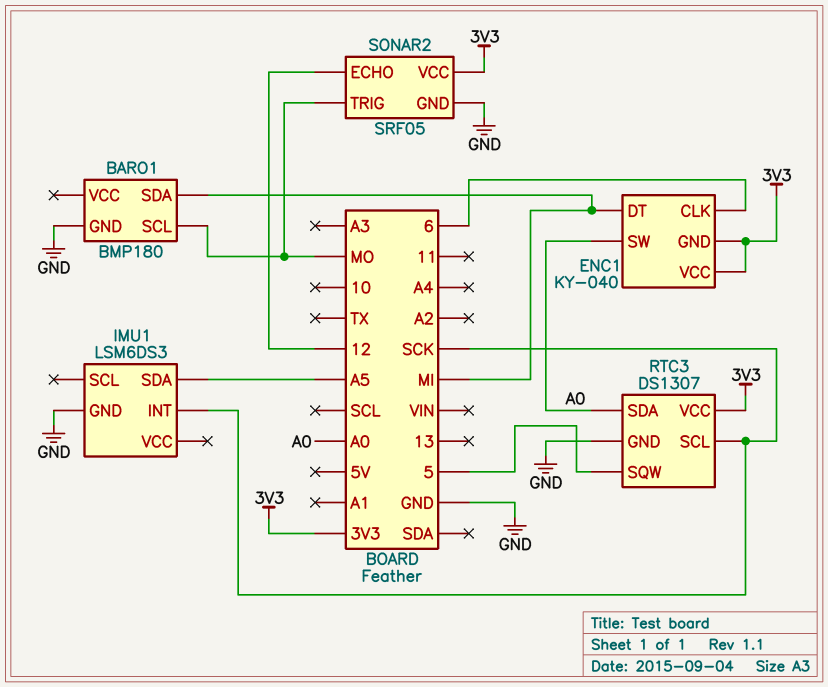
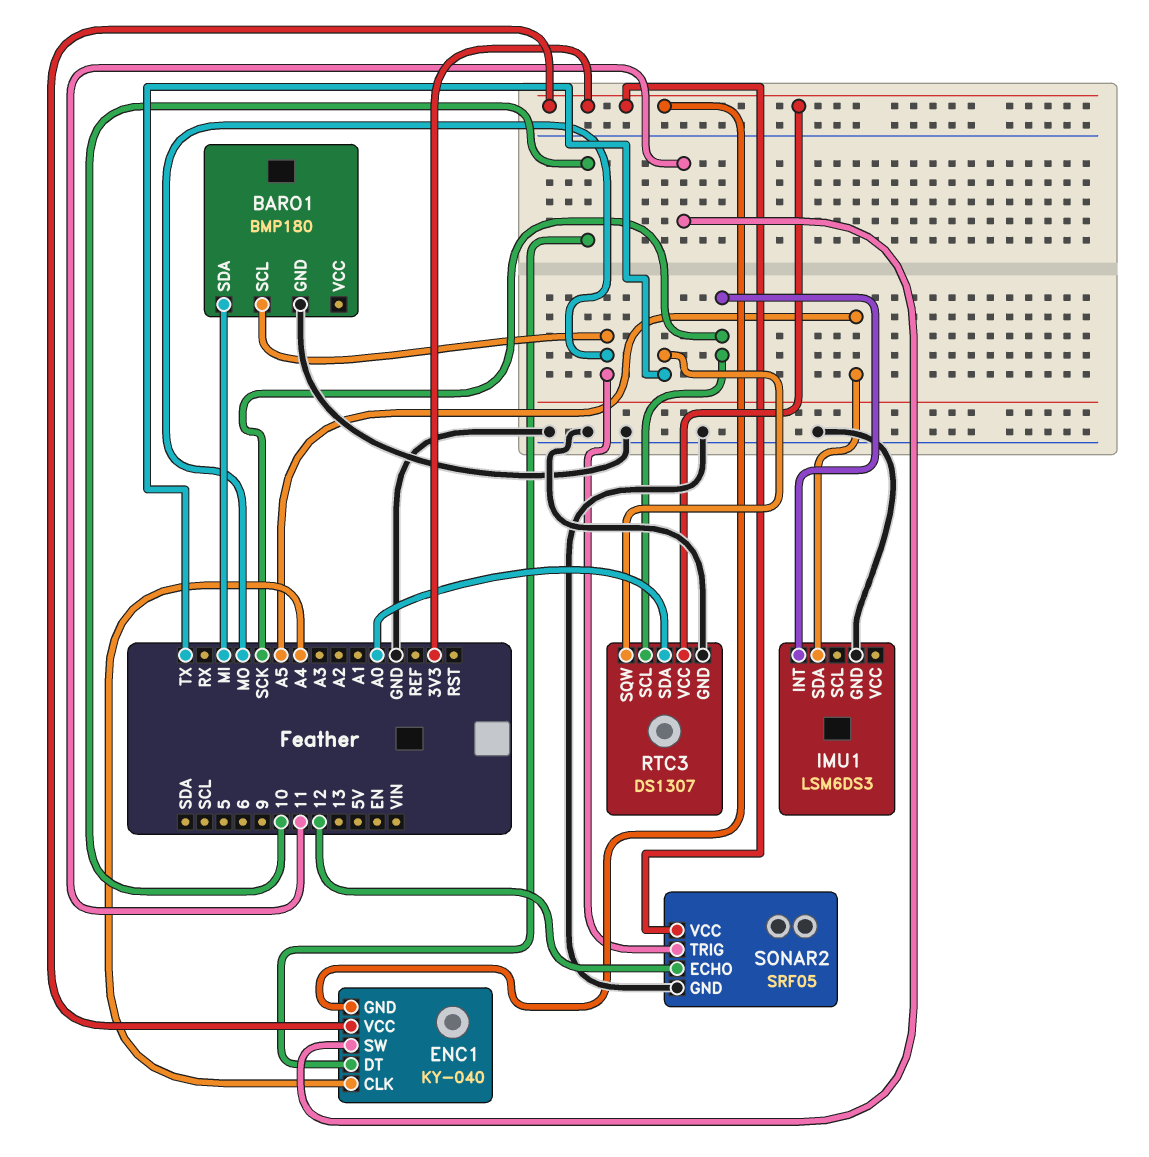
ENC1 pin CLK: 6 -> A4
ENC1 pin DT: MI -> 10
ENC1 pin SW: A0 -> 11
RTC3 pin SQW: 5 -> TX

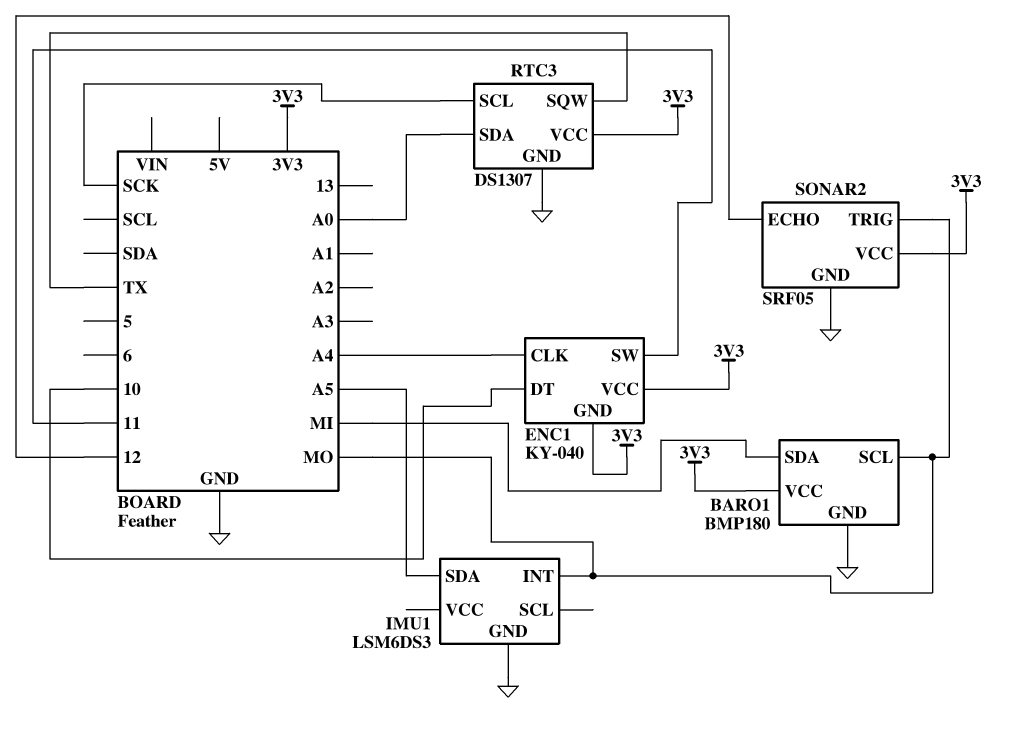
BARO1 pin VCC: none -> 3V3
IMU1 pin INT: SCK -> MO

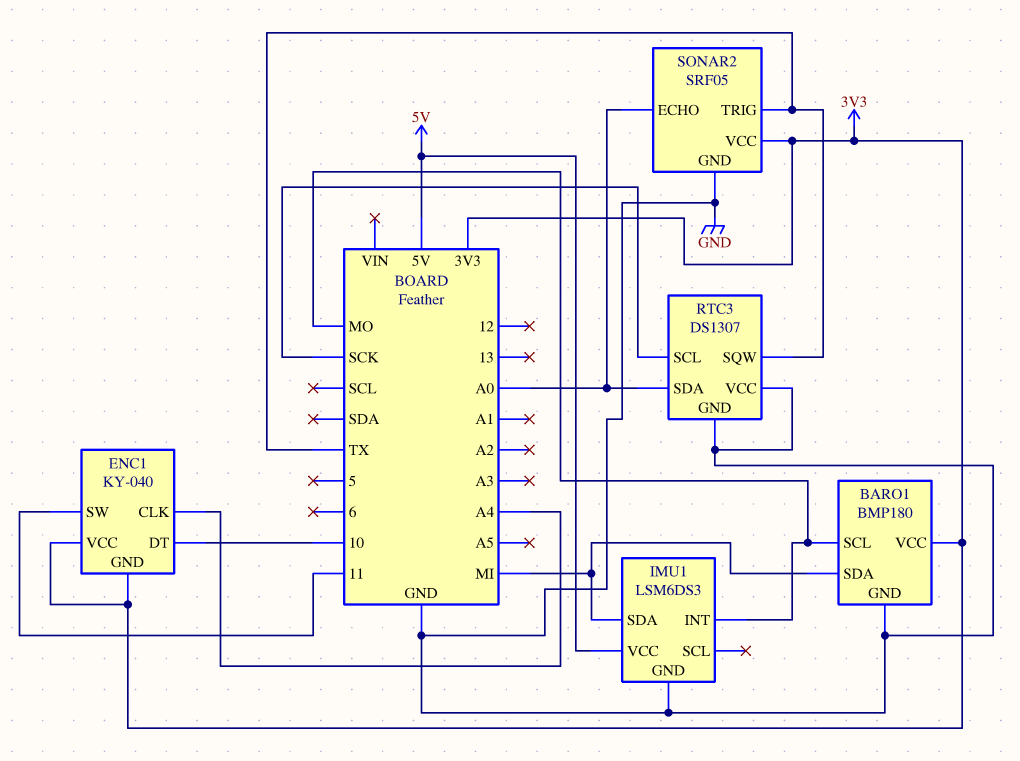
IMU1 pin SDA: A5 -> MI
IMU1 pin VCC: none -> 5V
RTC3 pin VCC: 3V3 -> GND
SONAR2 pin ECHO: 12 -> A0
SONAR2 pin TRIG: MO -> TX

